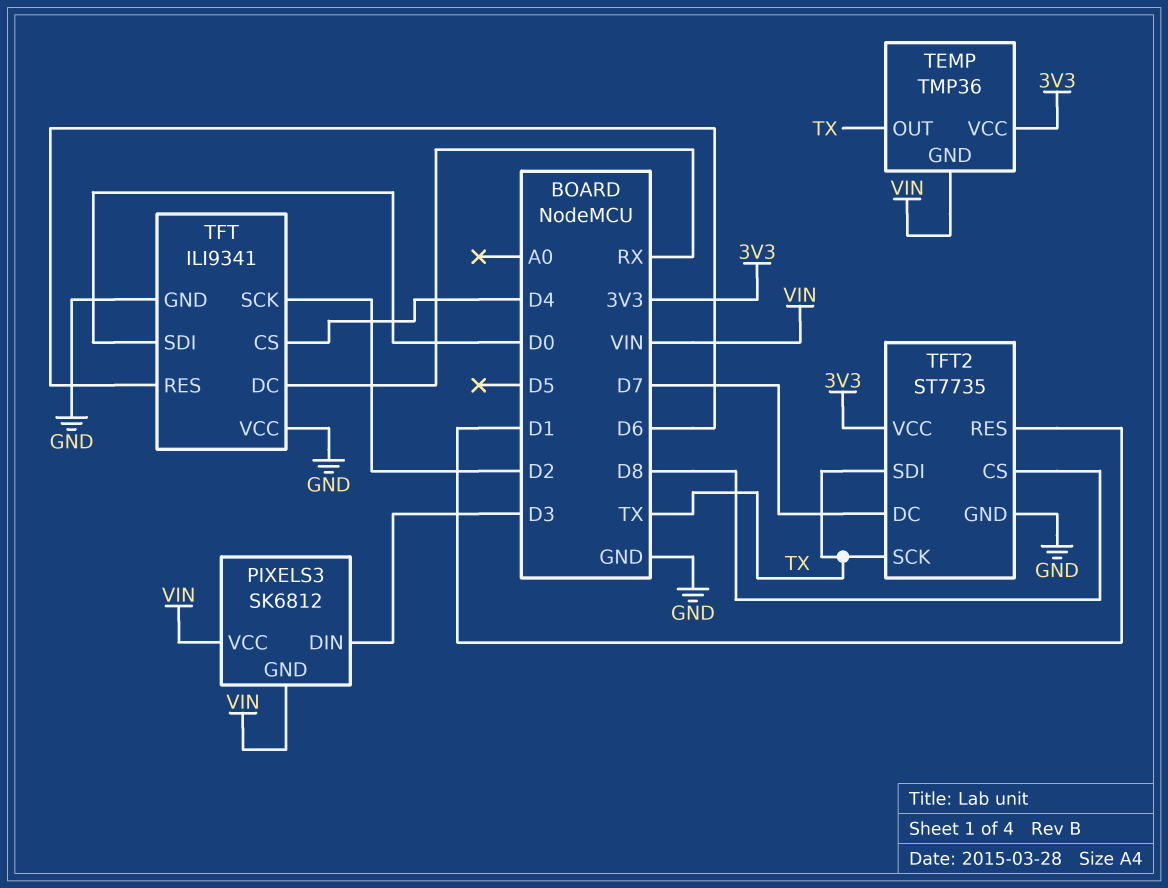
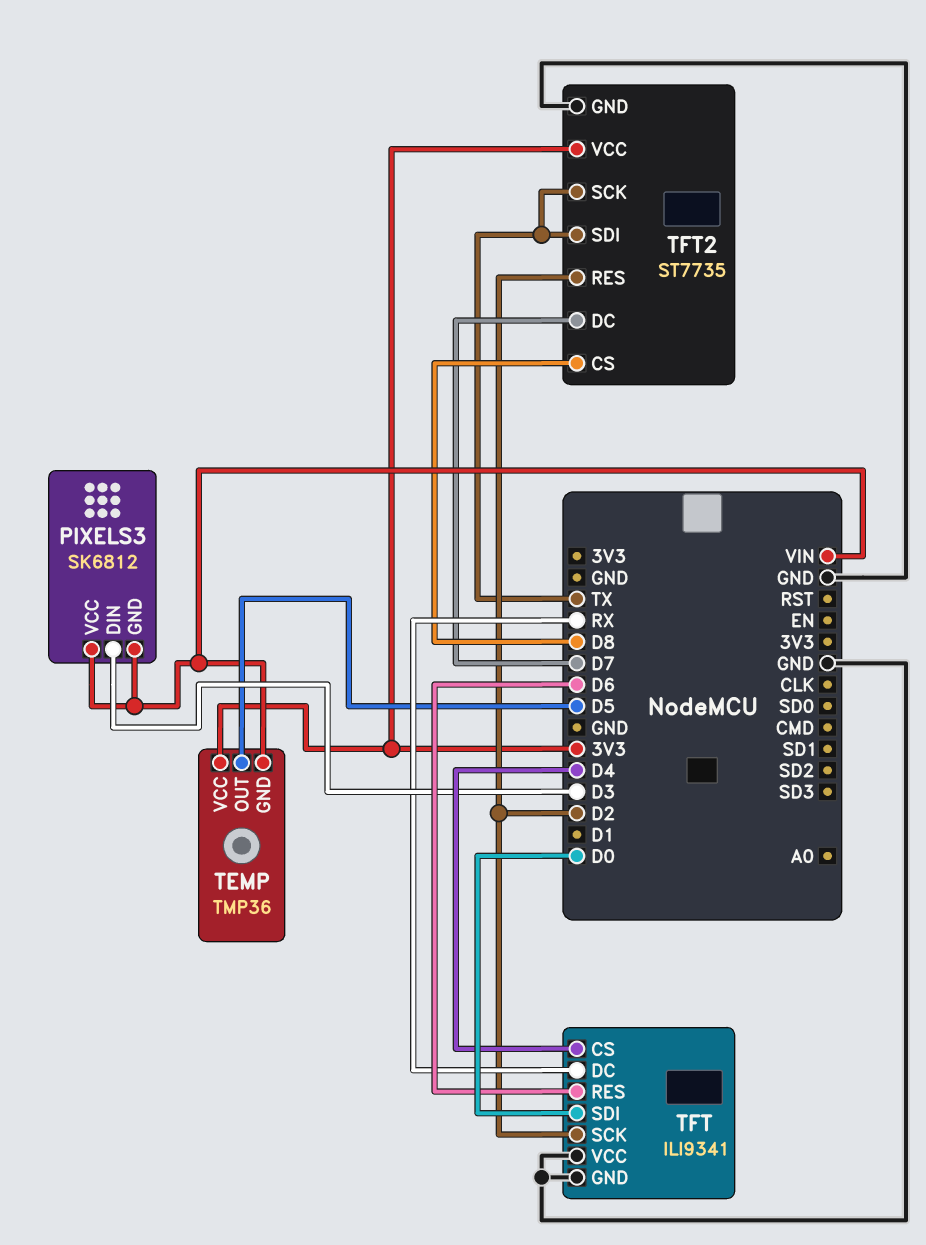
TEMP pin OUT: TX -> D5
TFT2 pin RES: D1 -> D2

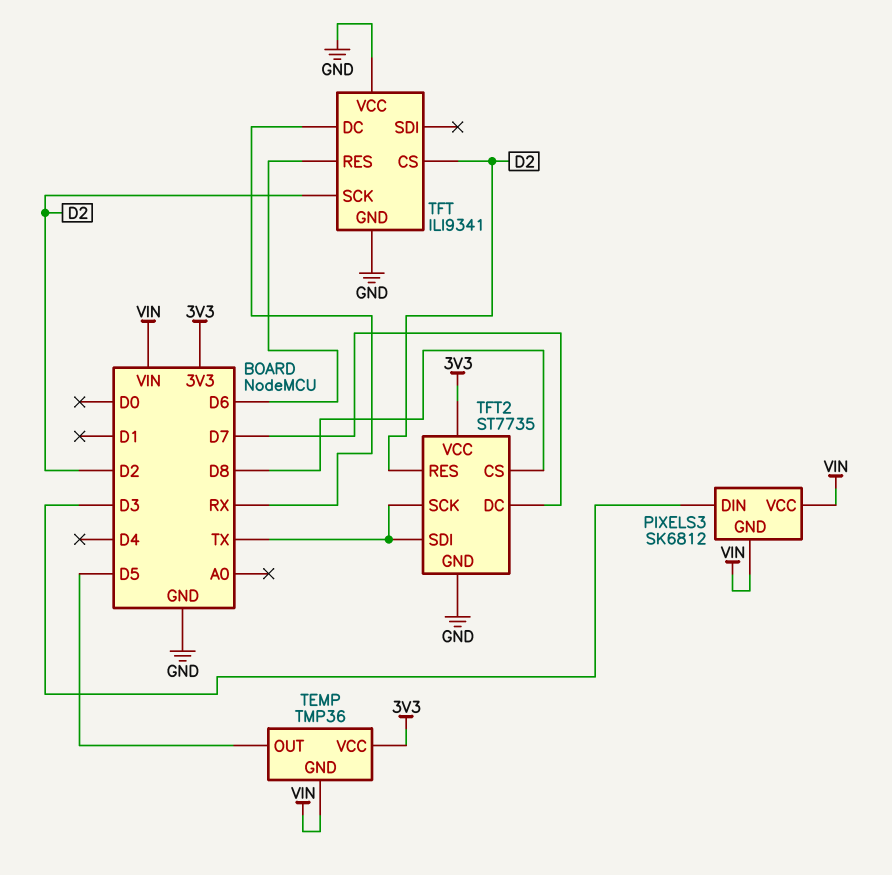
TFT pin CS: D4 -> D2
TFT pin SDI: D0 -> none

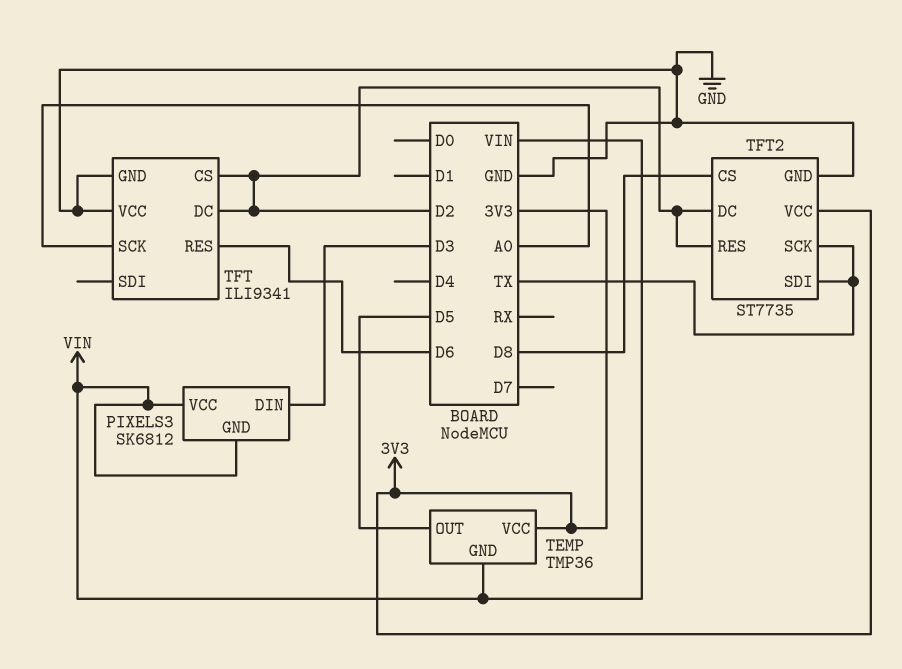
TFT pin DC: RX -> D2
TFT pin SCK: D2 -> A0
TFT2 pin DC: D7 -> D2

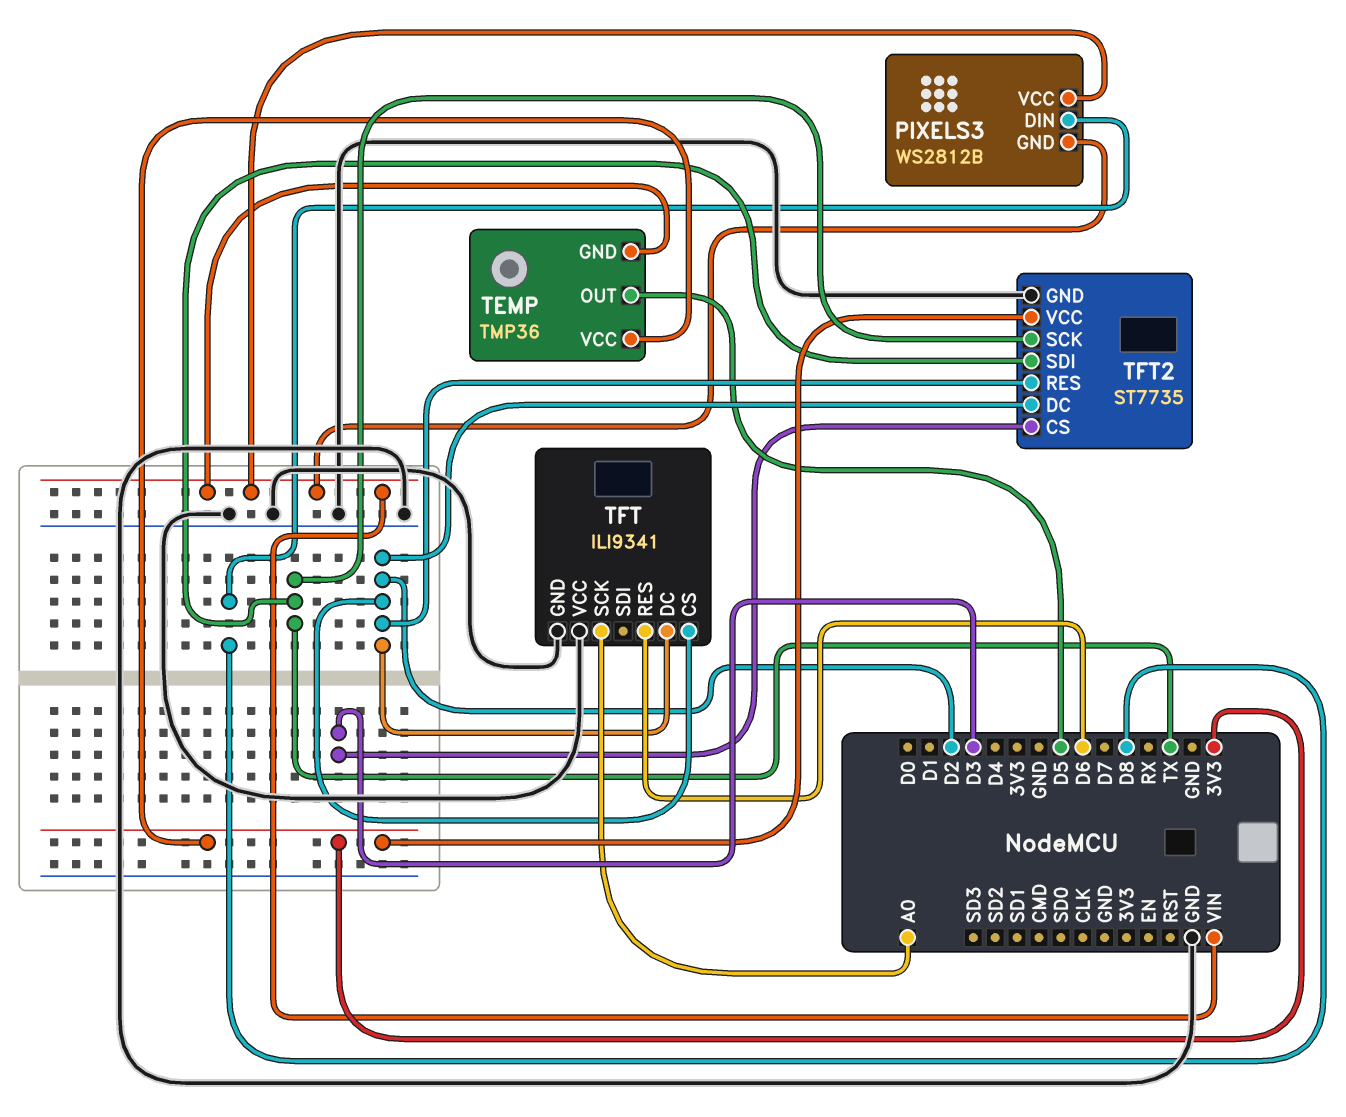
PIXELS3: SK6812 -> WS2812B
PIXELS3 pin DIN: D3 -> D8
TFT2 pin CS: D8 -> D3

